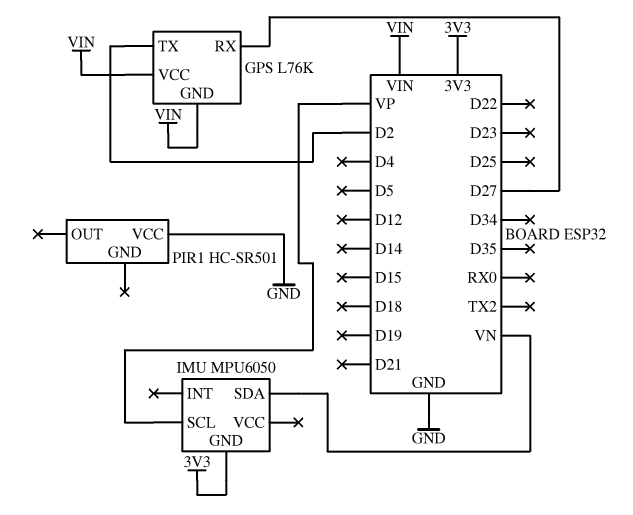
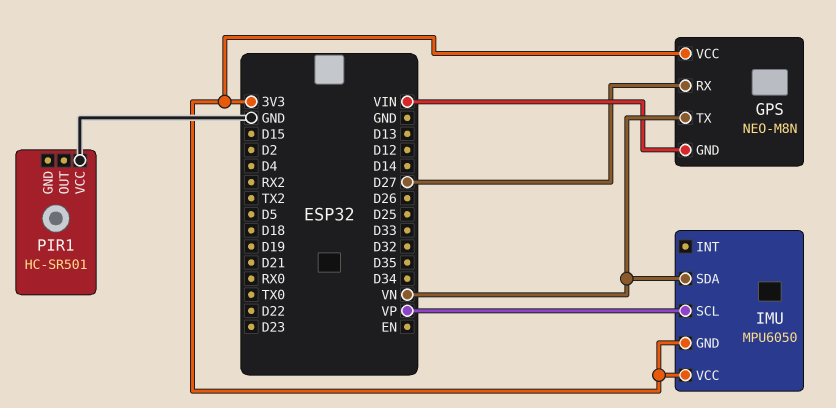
GPS: L76K -> NEO-M8N
GPS pin TX: D2 -> VN
GPS pin VCC: VIN -> 3V3
IMU pin VCC: none -> 3V3

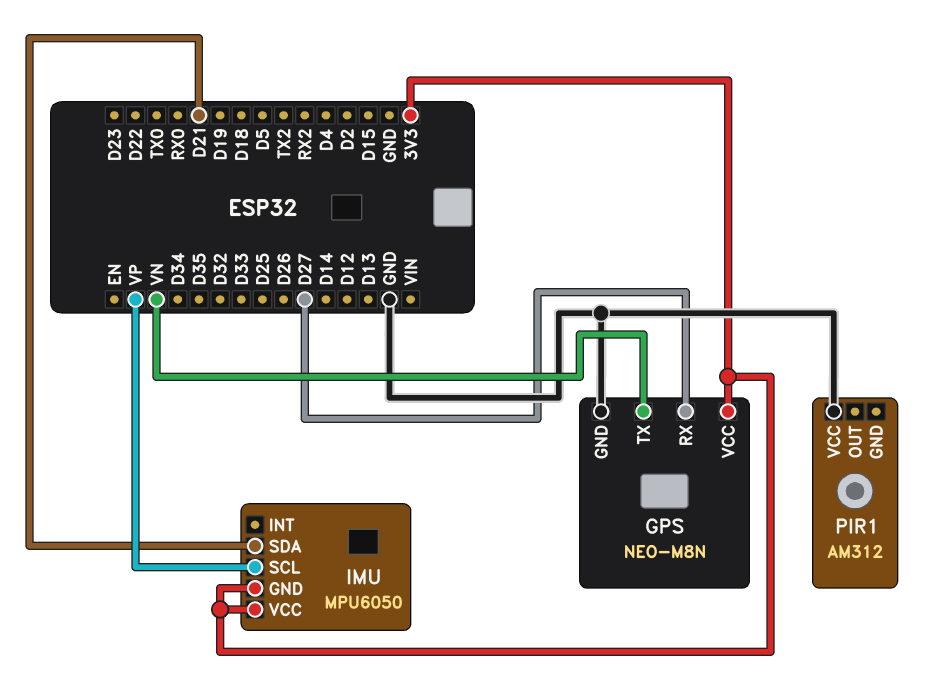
GPS pin GND: VIN -> GND
IMU pin SDA: VN -> D21
PIR1: HC-SR501 -> AM312

